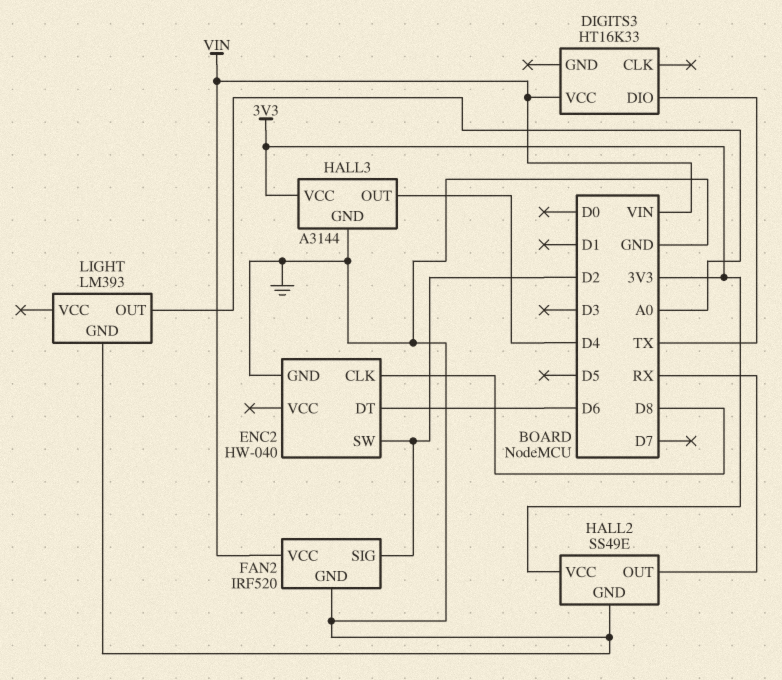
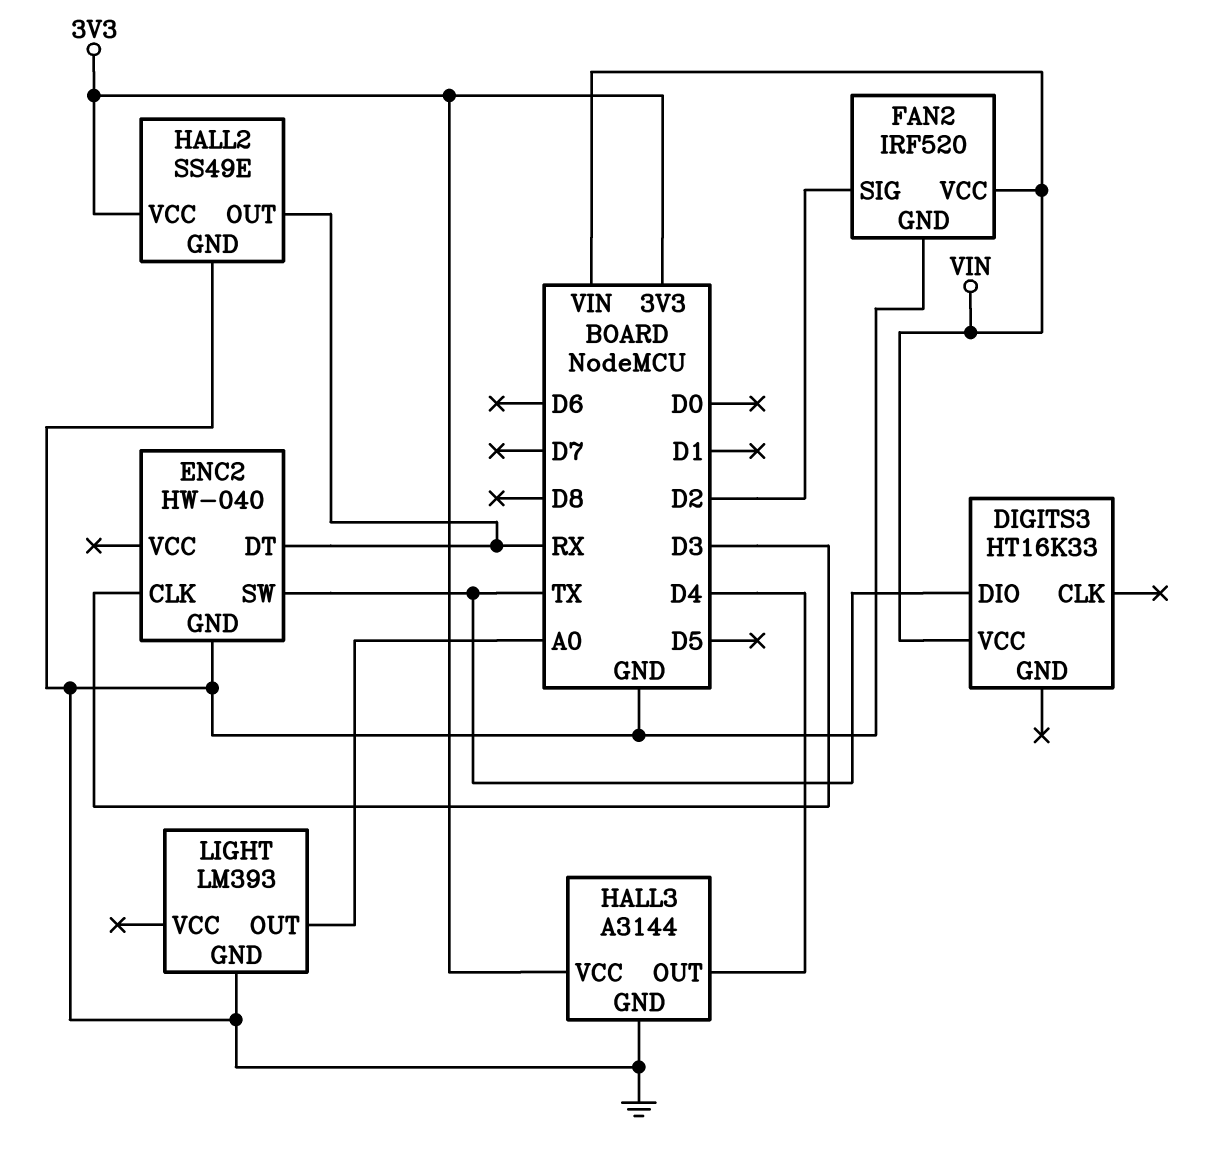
ENC2 pin CLK: D8 -> D3
ENC2 pin DT: D6 -> RX
ENC2 pin SW: D2 -> TX

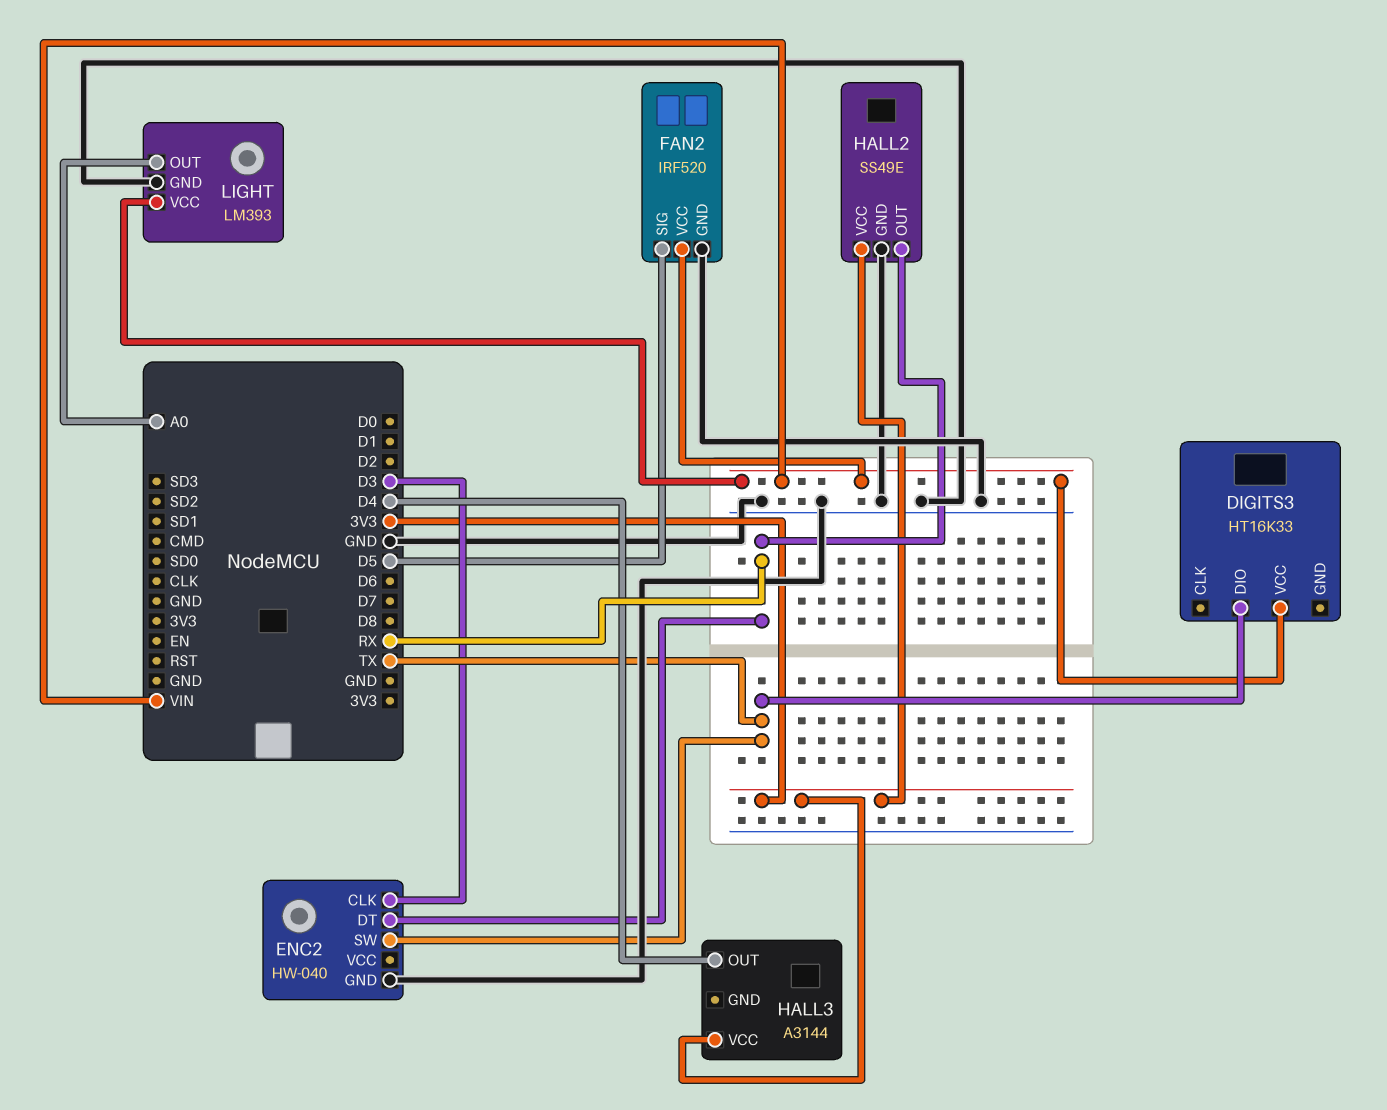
FAN2 pin SIG: D2 -> D5
HALL3 pin GND: GND -> none
LIGHT pin VCC: none -> VIN

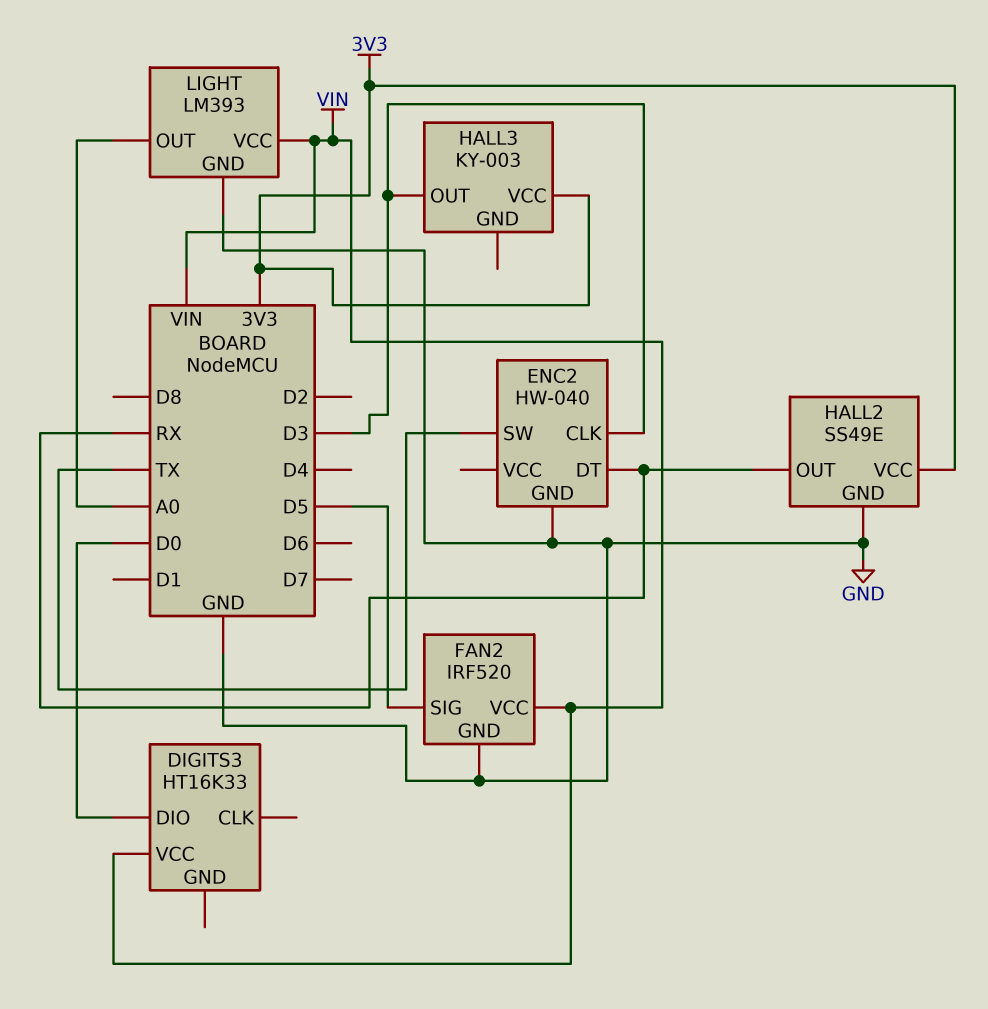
DIGITS3 pin DIO: TX -> D0
HALL3: A3144 -> KY-003
HALL3 pin OUT: D4 -> D3

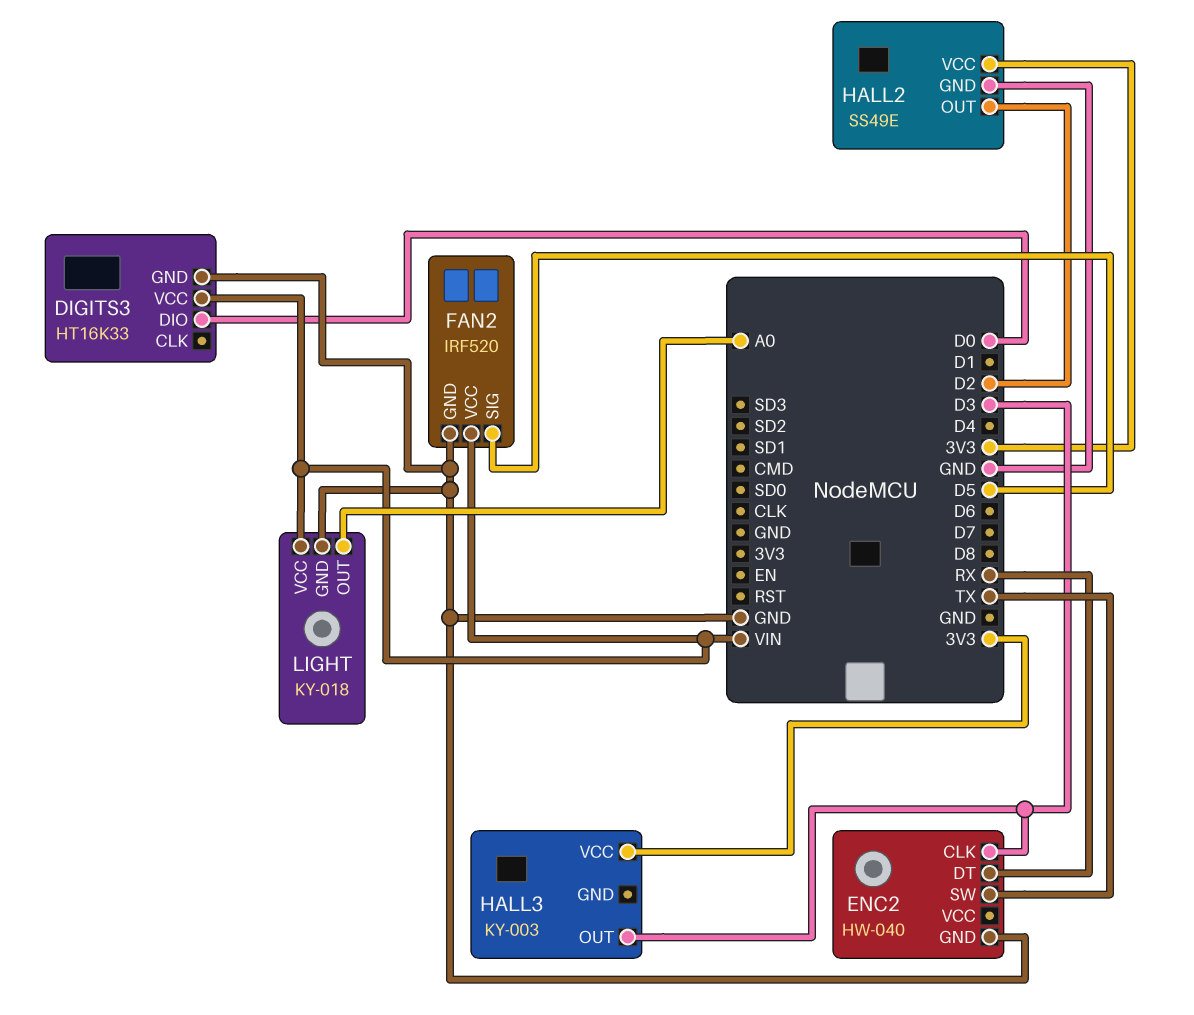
DIGITS3 pin GND: none -> GND
HALL2 pin OUT: RX -> D2
LIGHT: LM393 -> KY-018

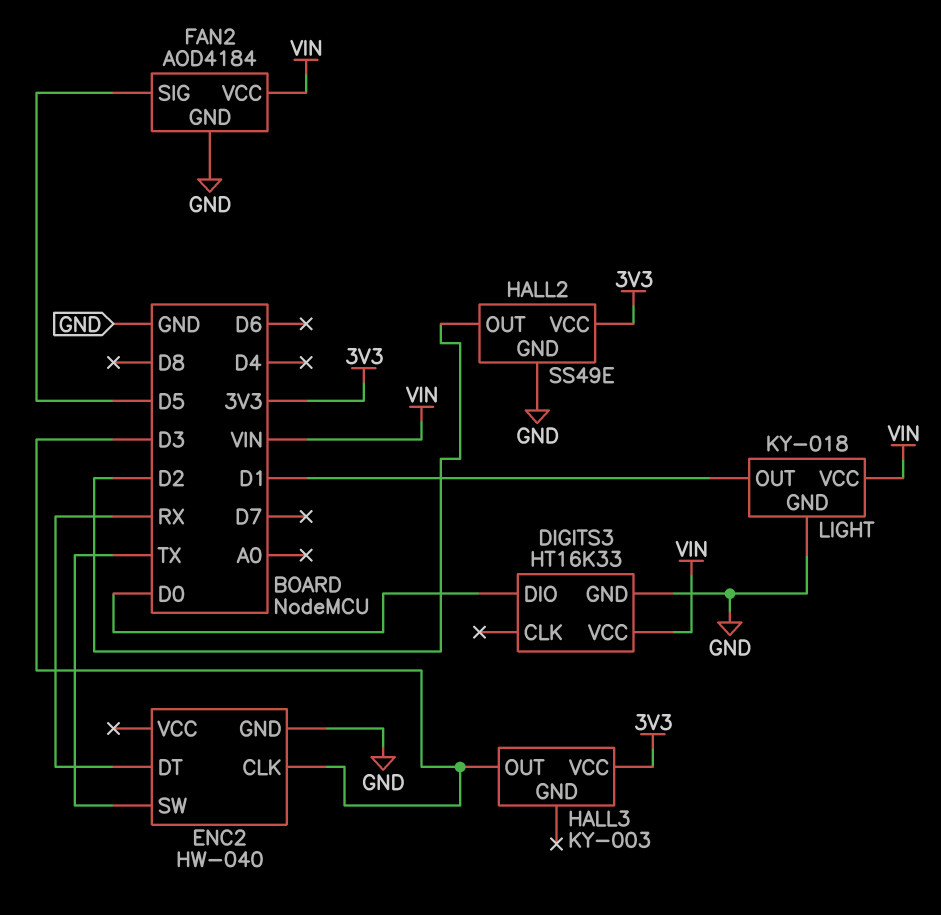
FAN2: IRF520 -> AOD4184
LIGHT pin OUT: A0 -> D1

